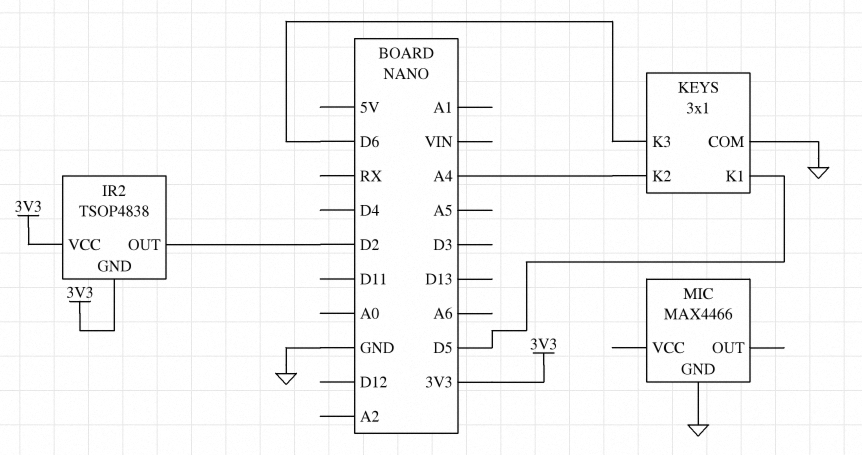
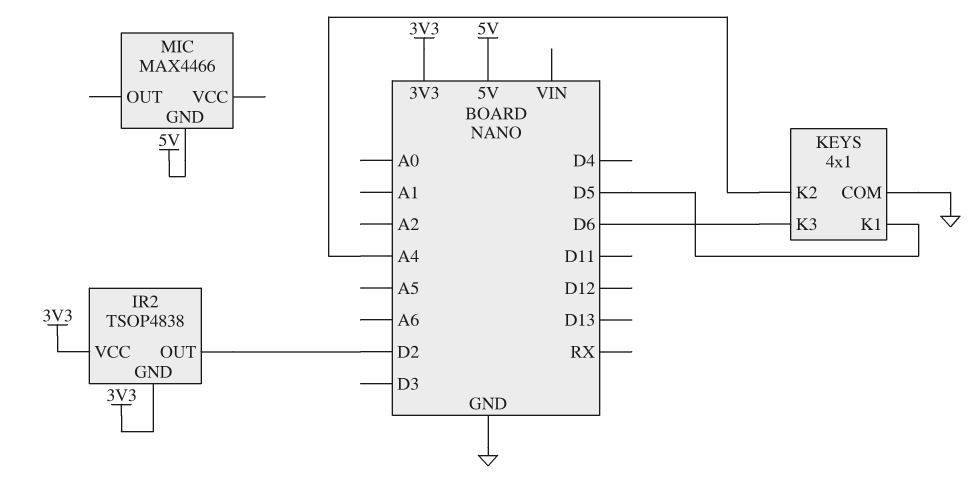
KEYS: 3x1 -> 4x1
MIC pin GND: GND -> 5V

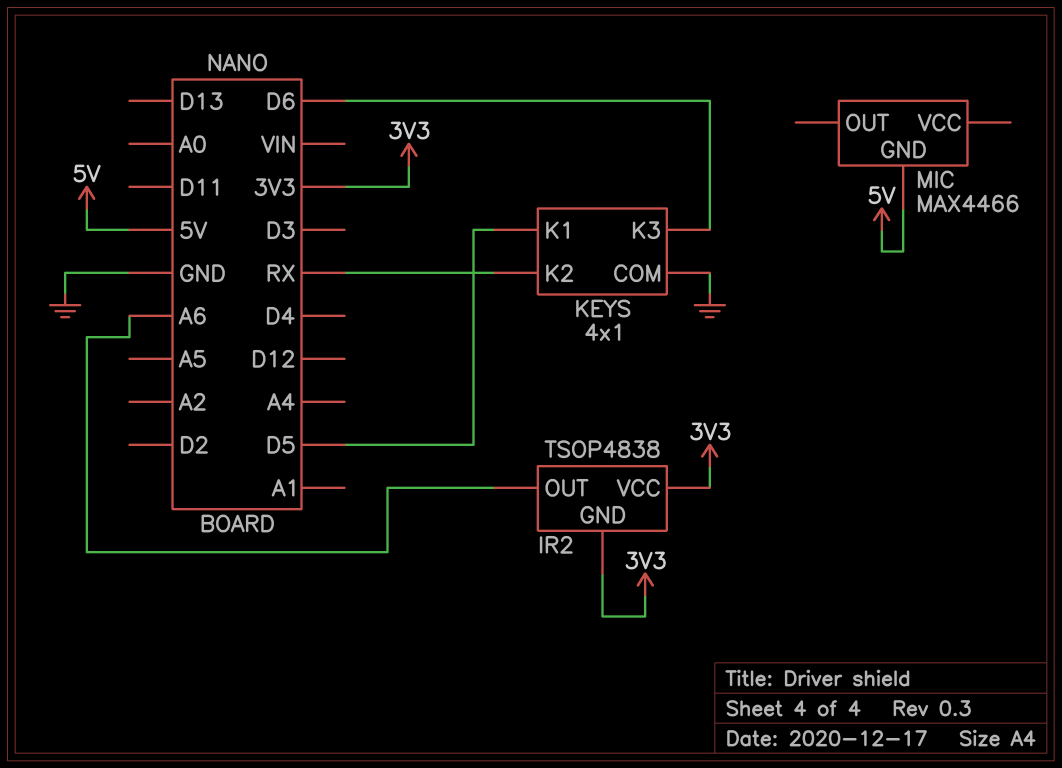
IR2 pin OUT: D2 -> A6
KEYS pin K2: A4 -> RX

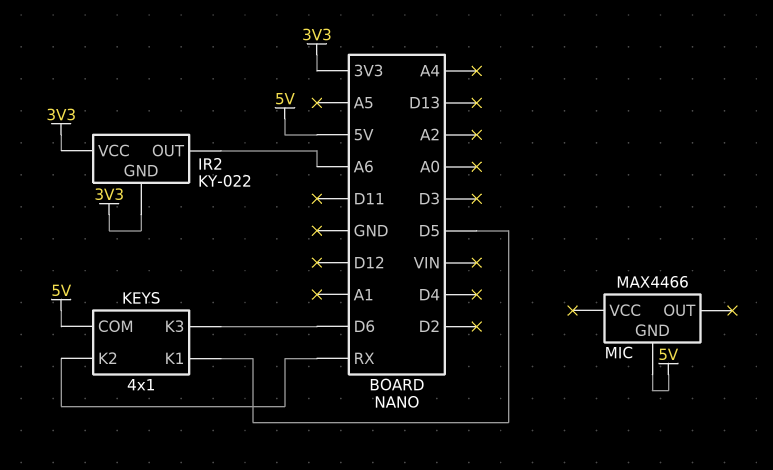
IR2: TSOP4838 -> KY-022
KEYS pin COM: GND -> 5V

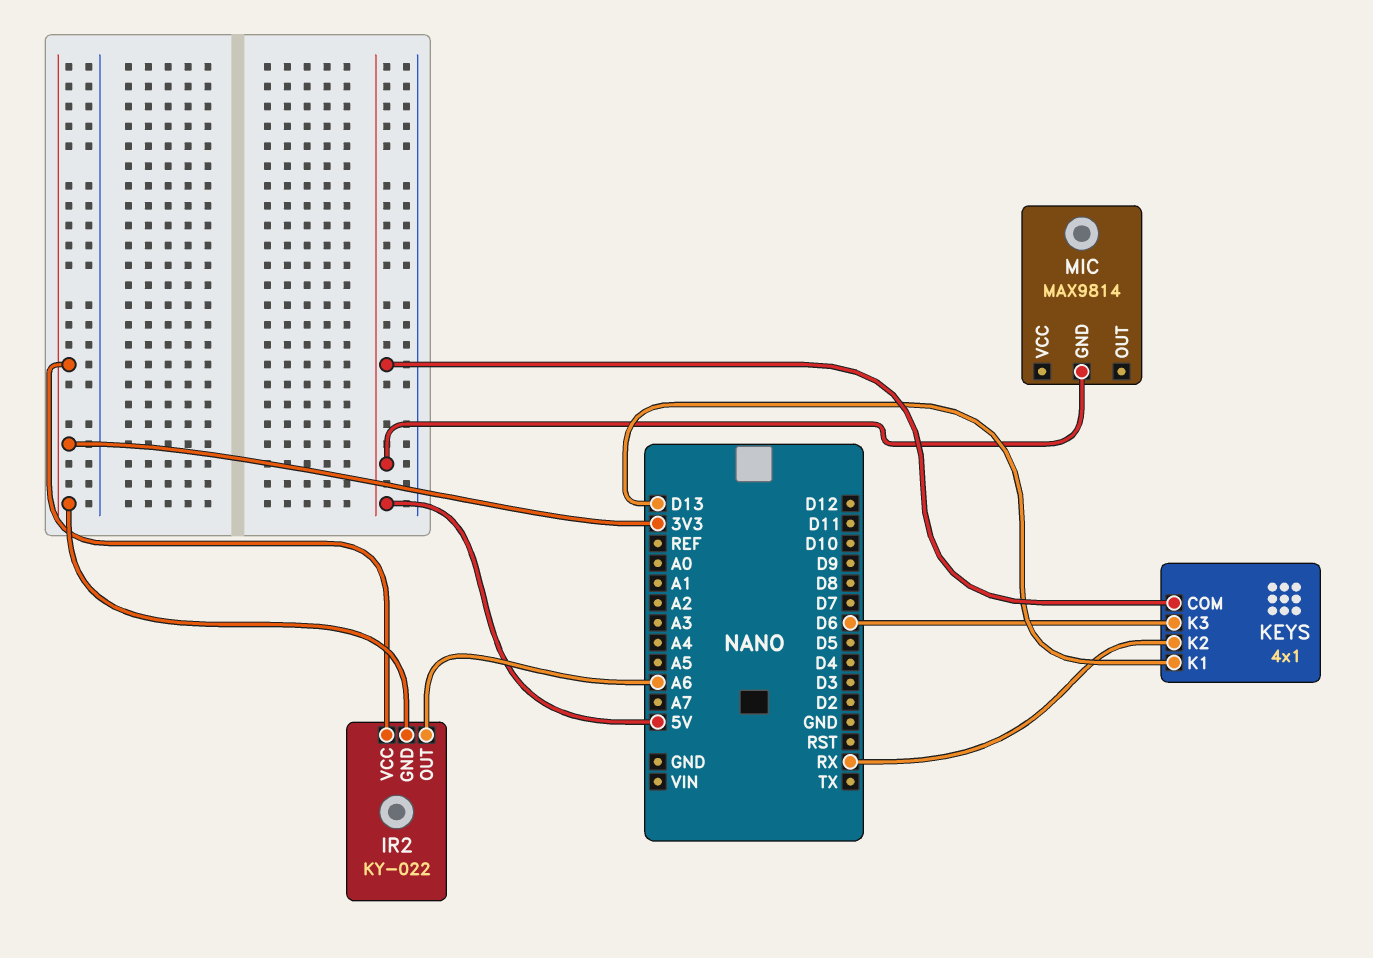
KEYS pin K1: D5 -> D13
MIC: MAX4466 -> MAX9814

